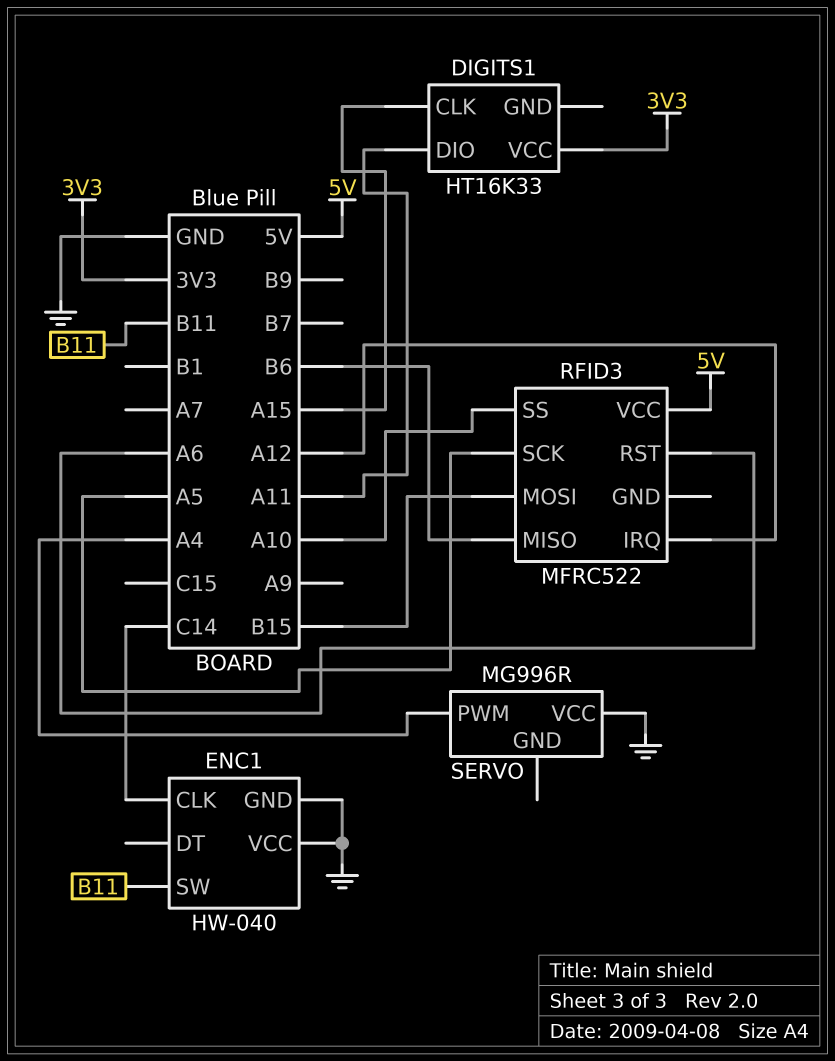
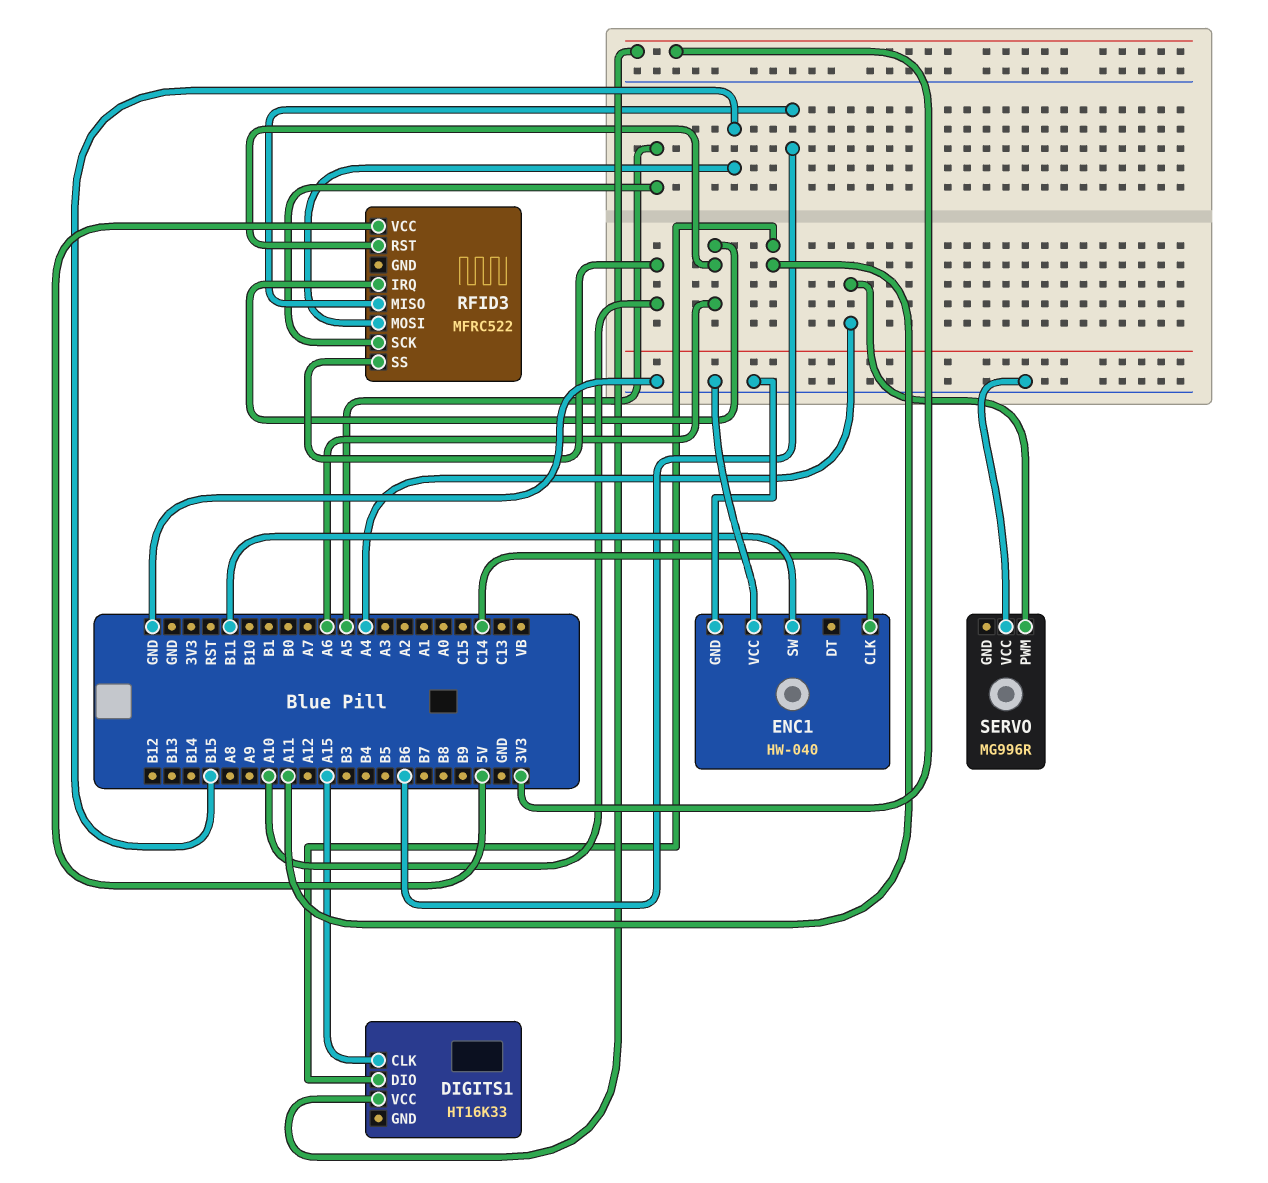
RFID3 pin IRQ: A12 -> A6

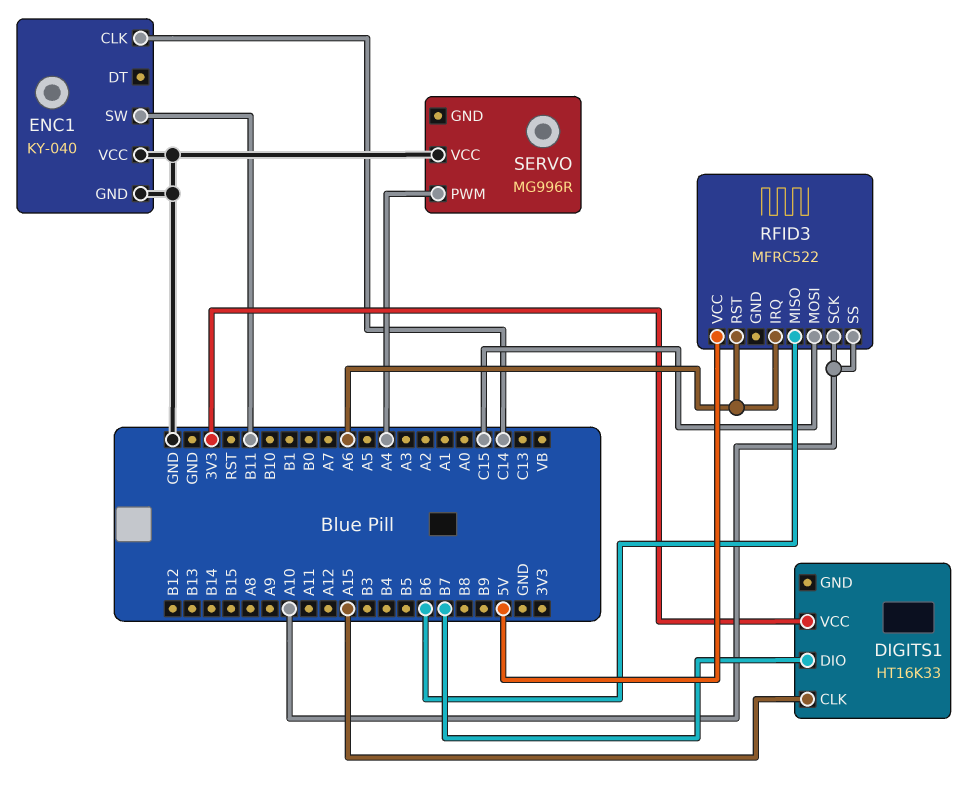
DIGITS1 pin DIO: A11 -> B7
ENC1: HW-040 -> KY-040
RFID3 pin MOSI: B15 -> C15
RFID3 pin SCK: A5 -> A10

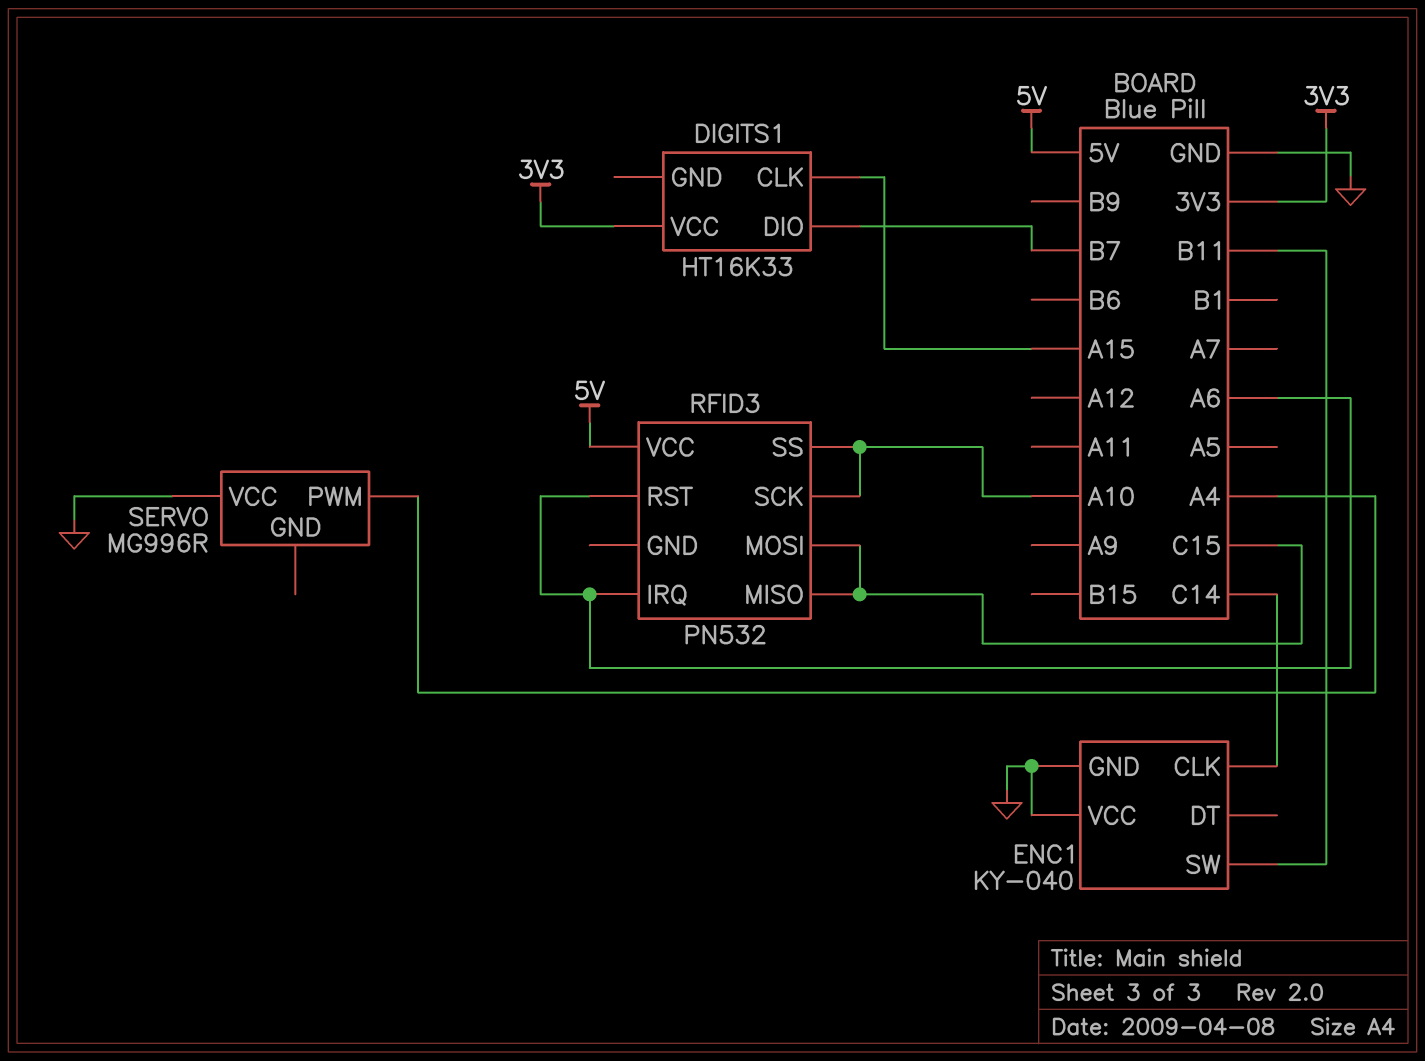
RFID3: MFRC522 -> PN532
RFID3 pin MISO: B6 -> C15

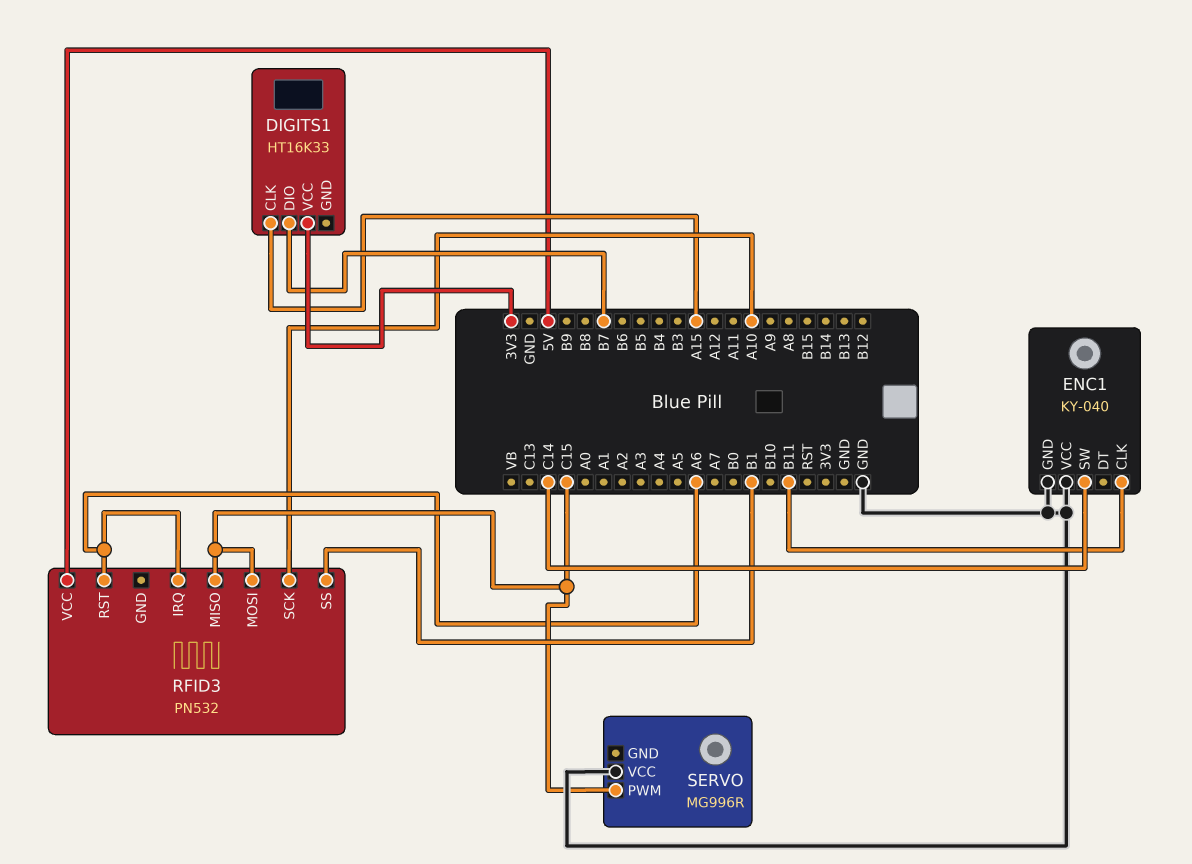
ENC1 pin CLK: C14 -> B11
ENC1 pin SW: B11 -> C14
RFID3 pin SS: A10 -> B1
SERVO pin PWM: A4 -> C15

